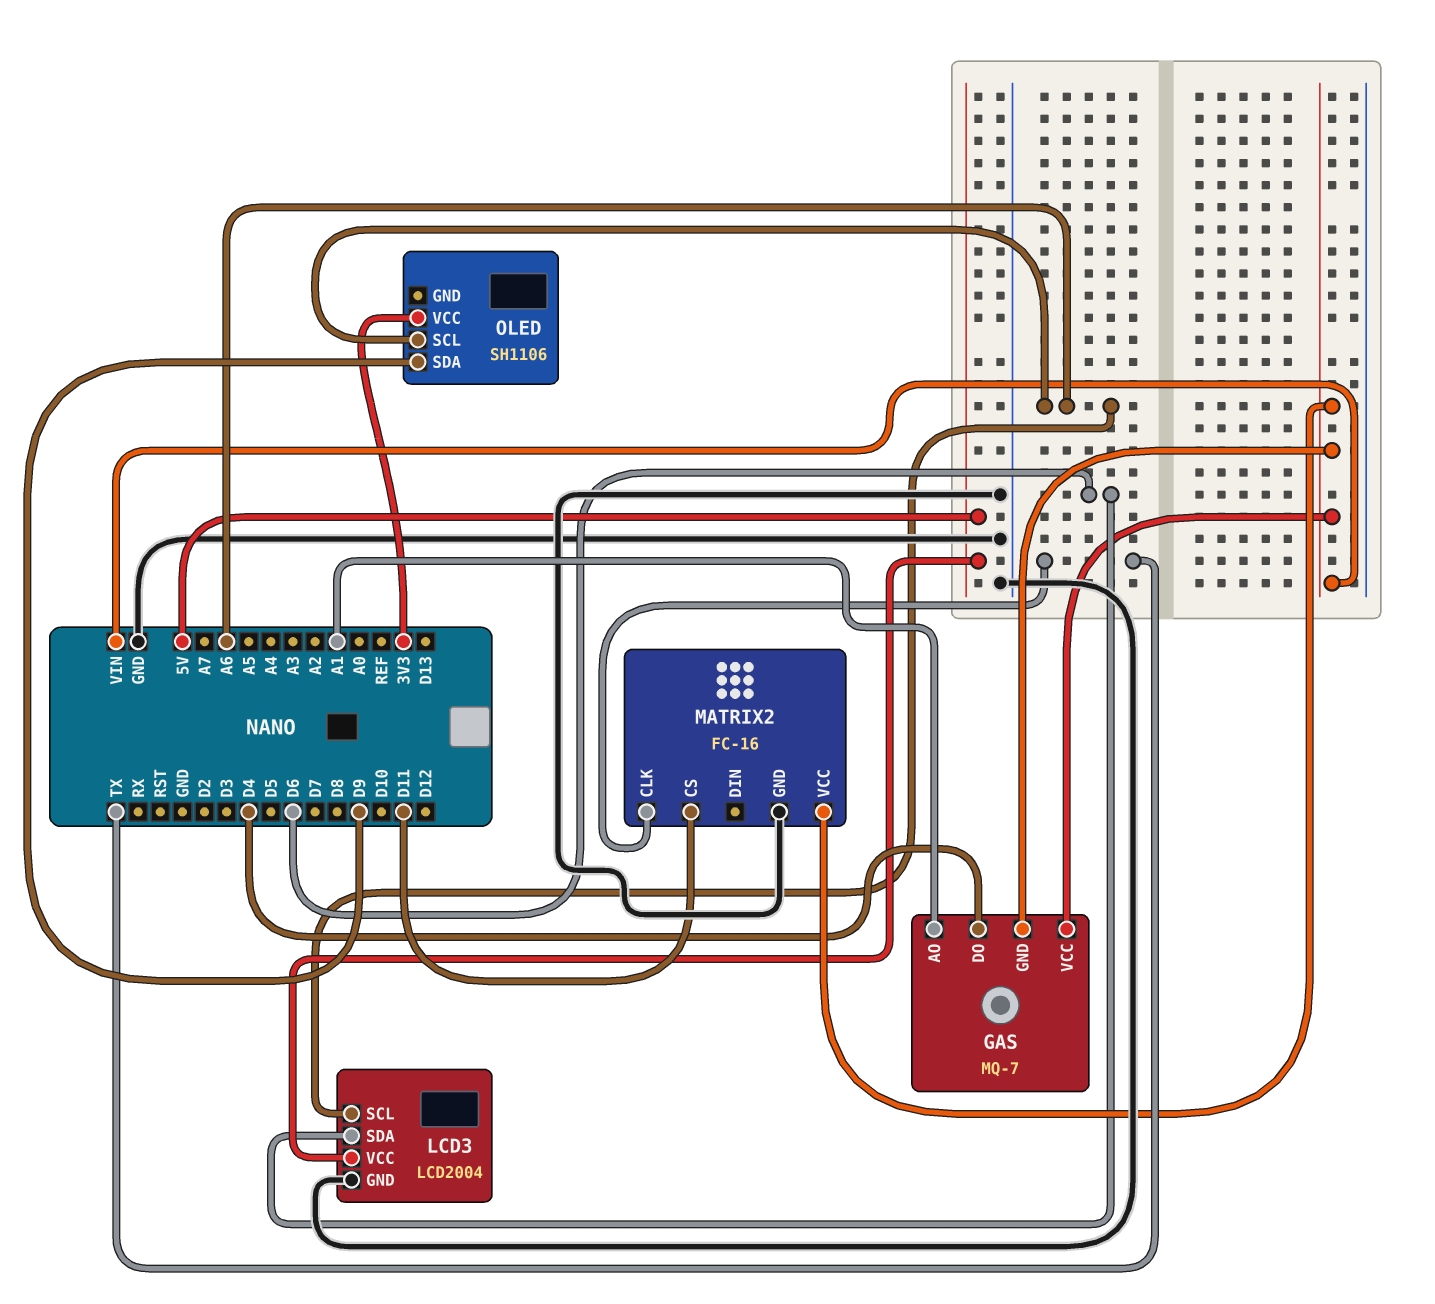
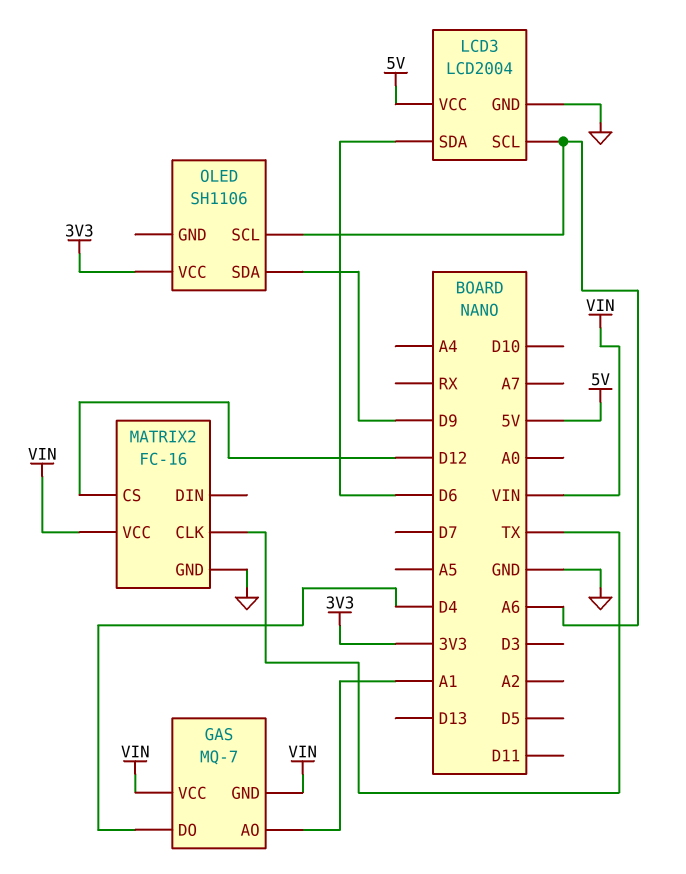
MATRIX2 pin CS: D11 -> D12

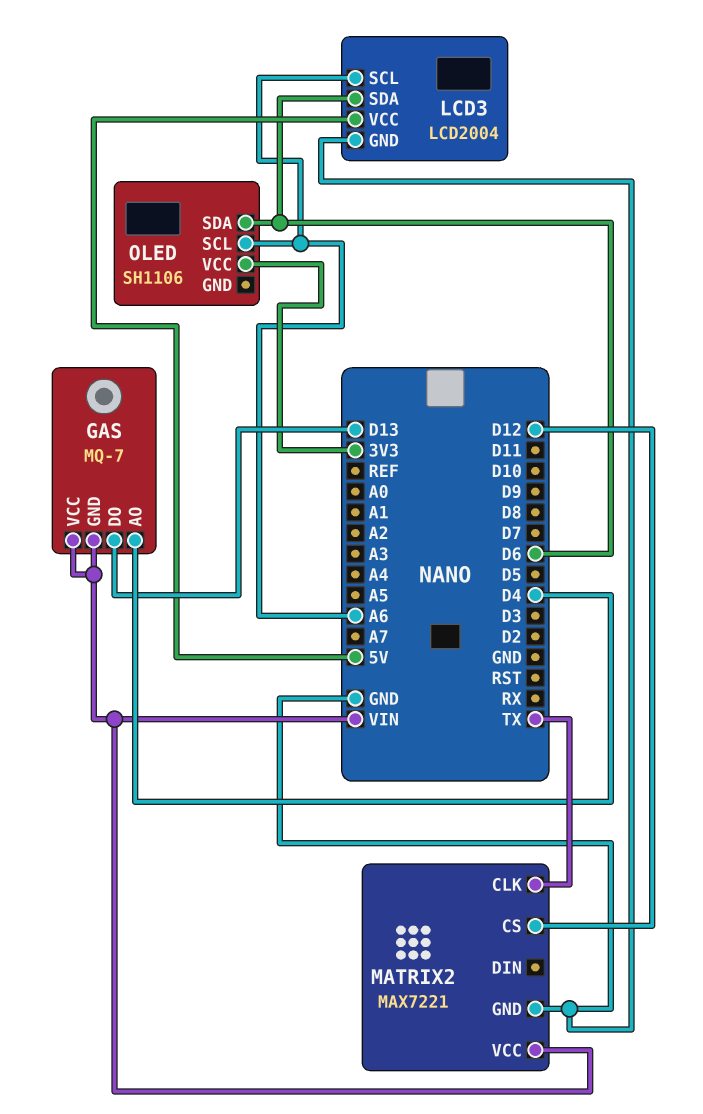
GAS pin AO: A1 -> D4
GAS pin DO: D4 -> D13
MATRIX2: FC-16 -> MAX7221
OLED pin SDA: D9 -> D6

